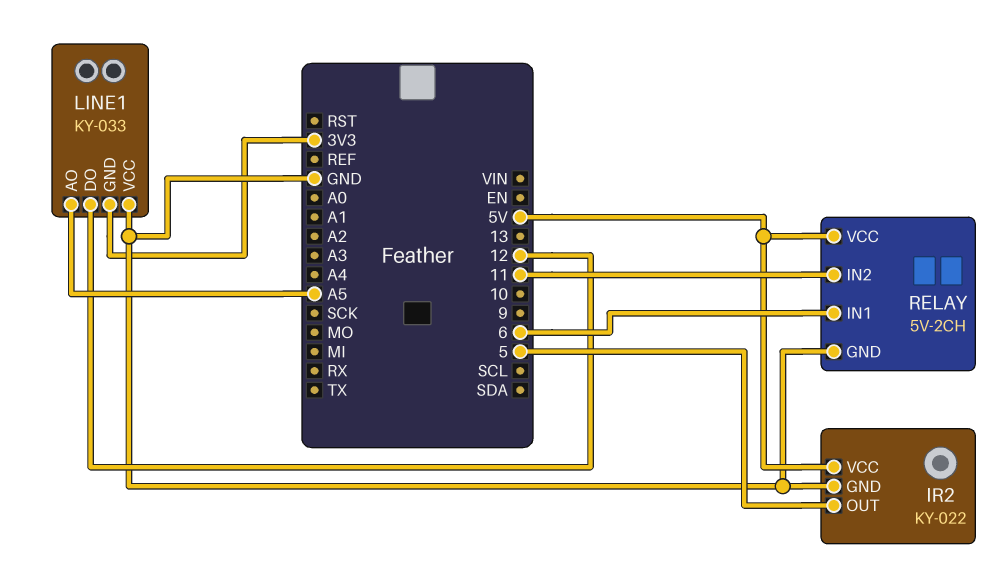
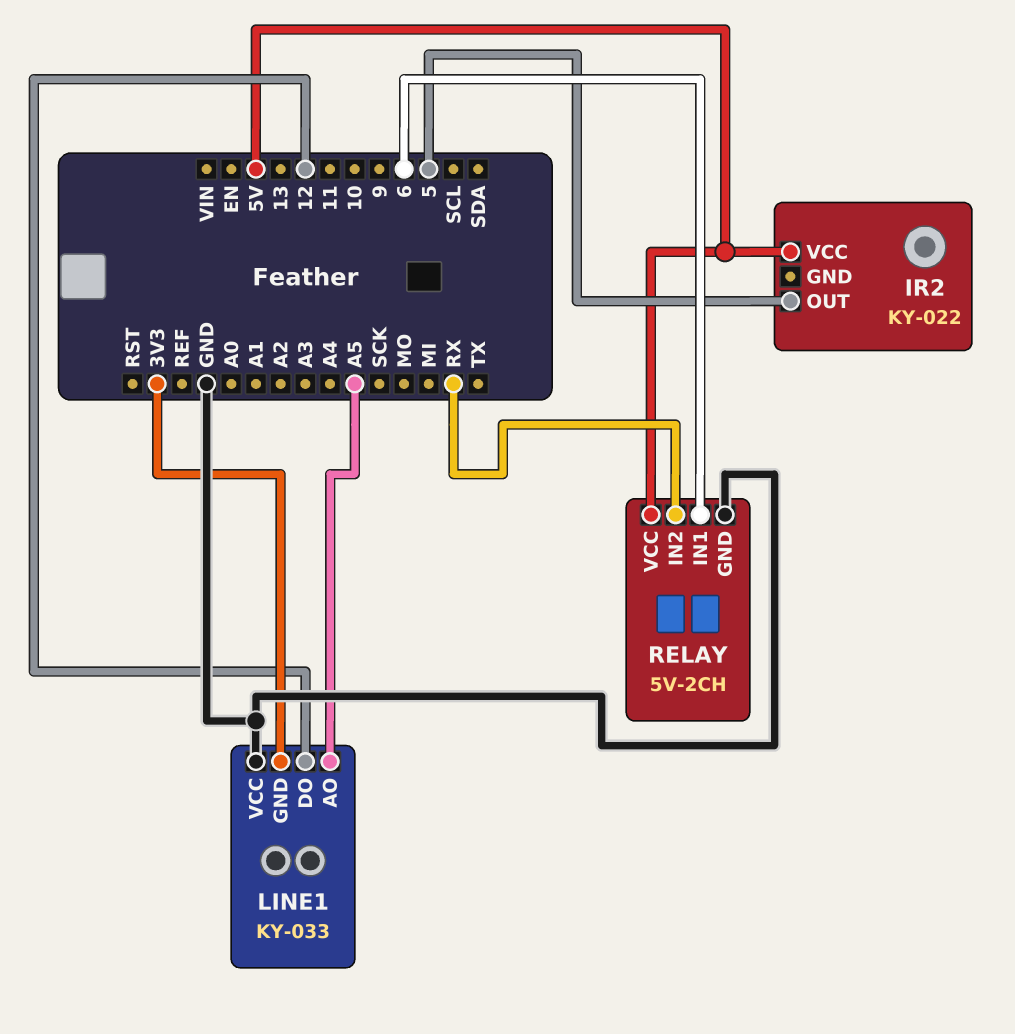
IR2 pin GND: GND -> none
RELAY pin IN2: 11 -> RX

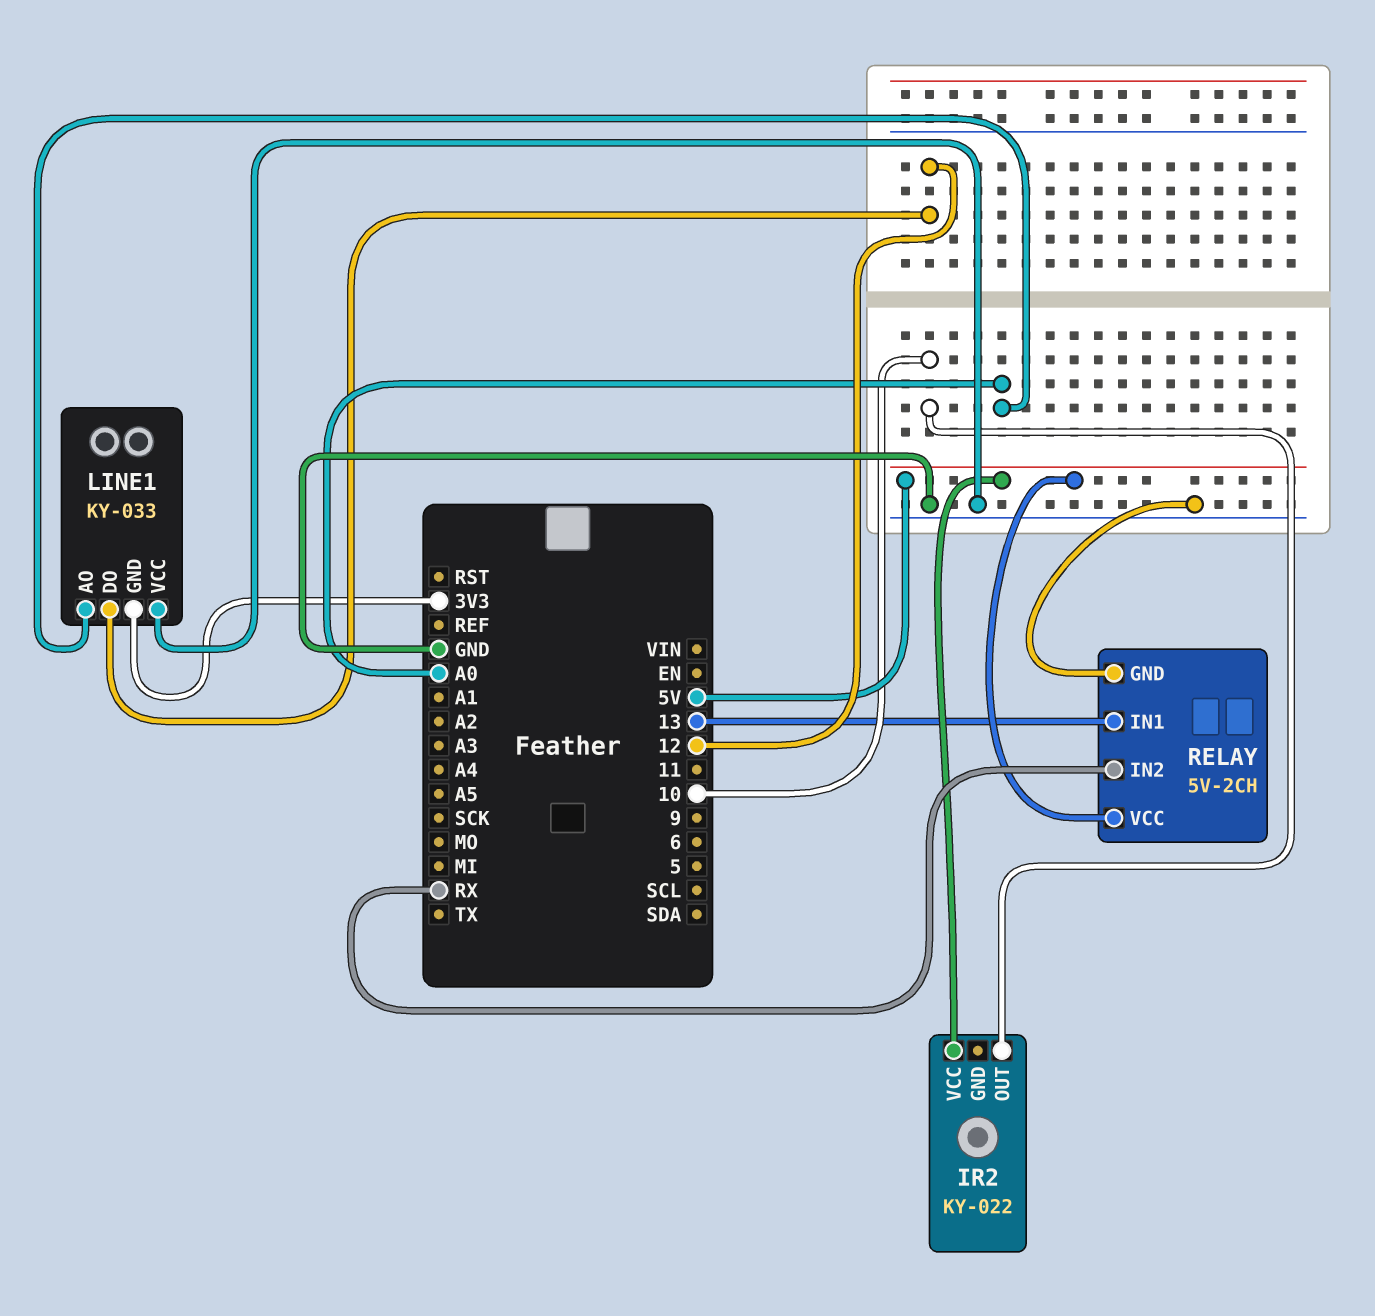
IR2 pin OUT: 5 -> 10
LINE1 pin AO: A5 -> A0
RELAY pin IN1: 6 -> 13

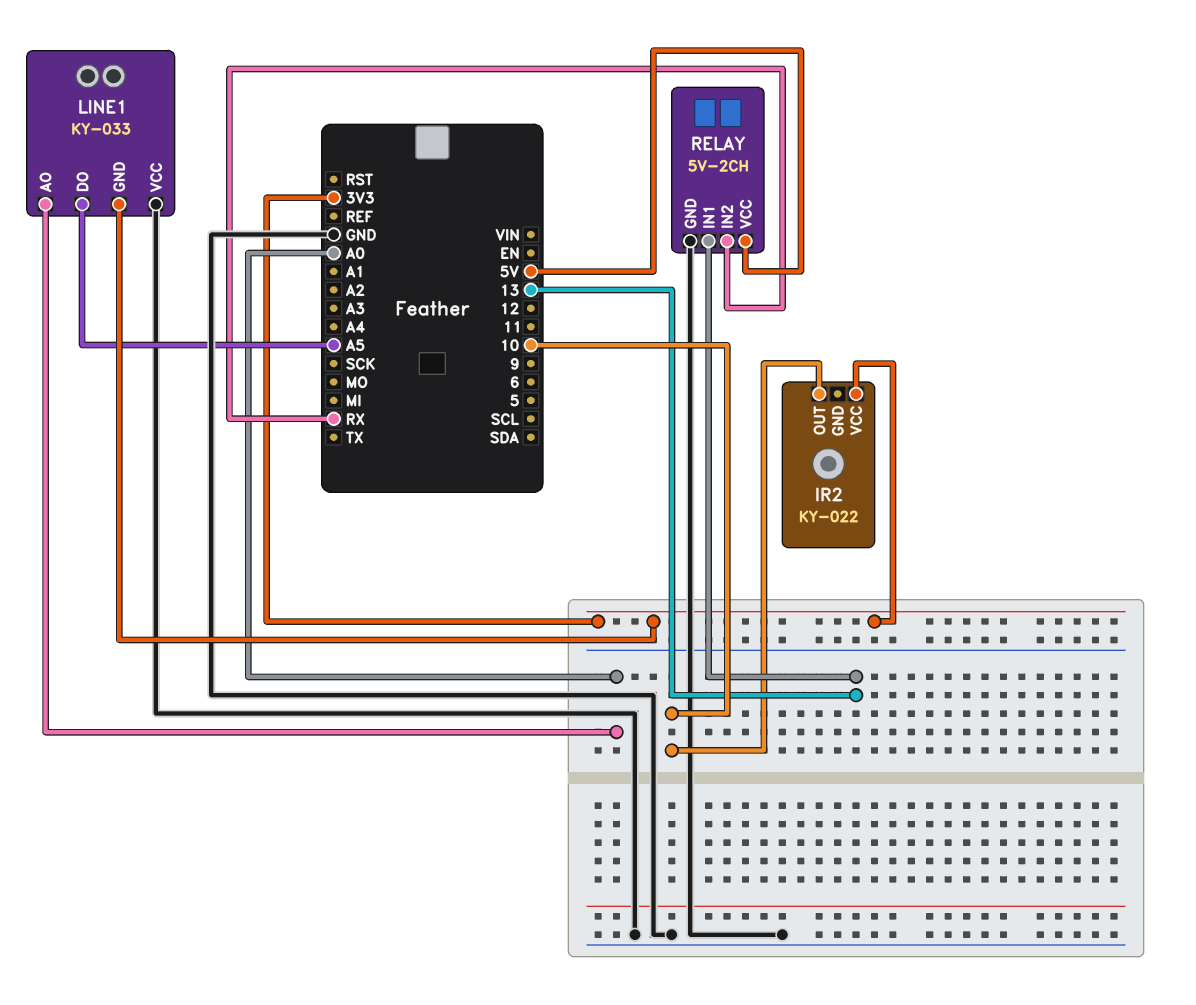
IR2 pin VCC: 5V -> 3V3
LINE1 pin DO: 12 -> A5

